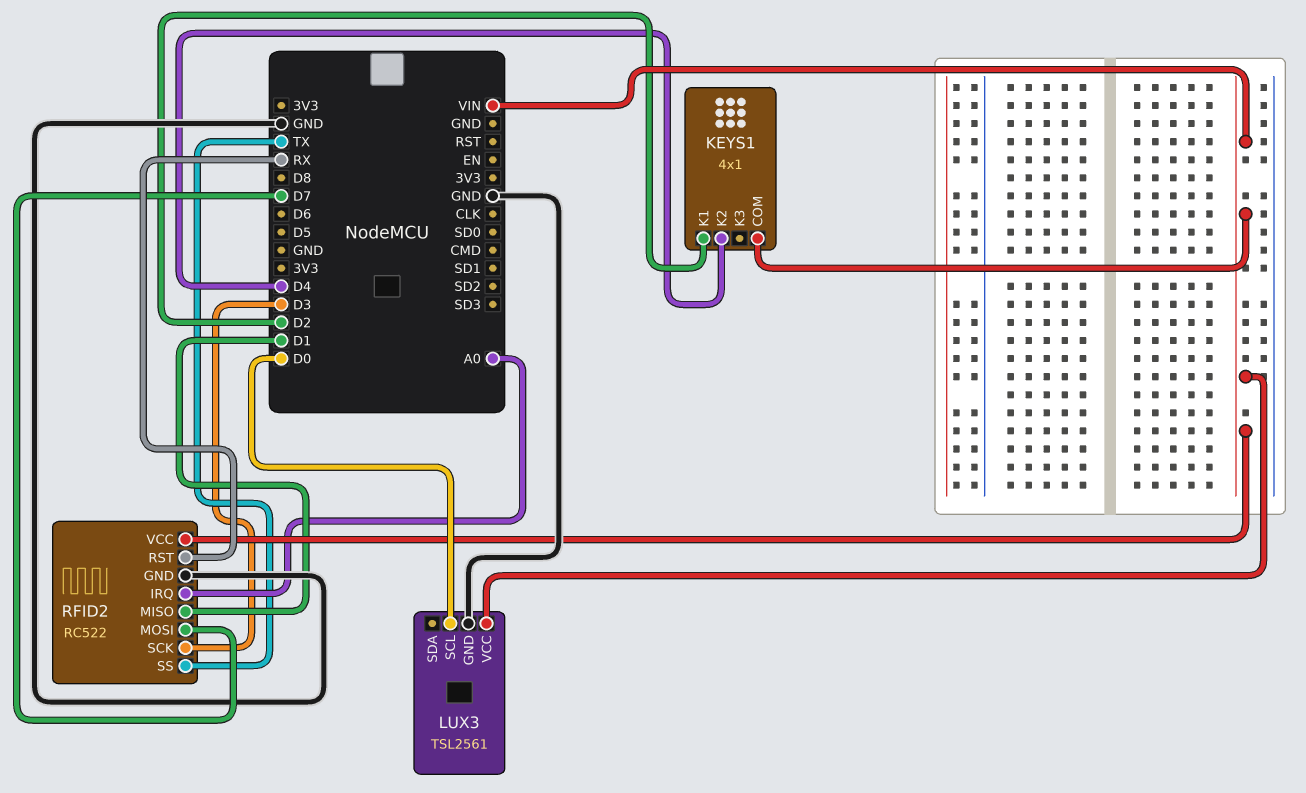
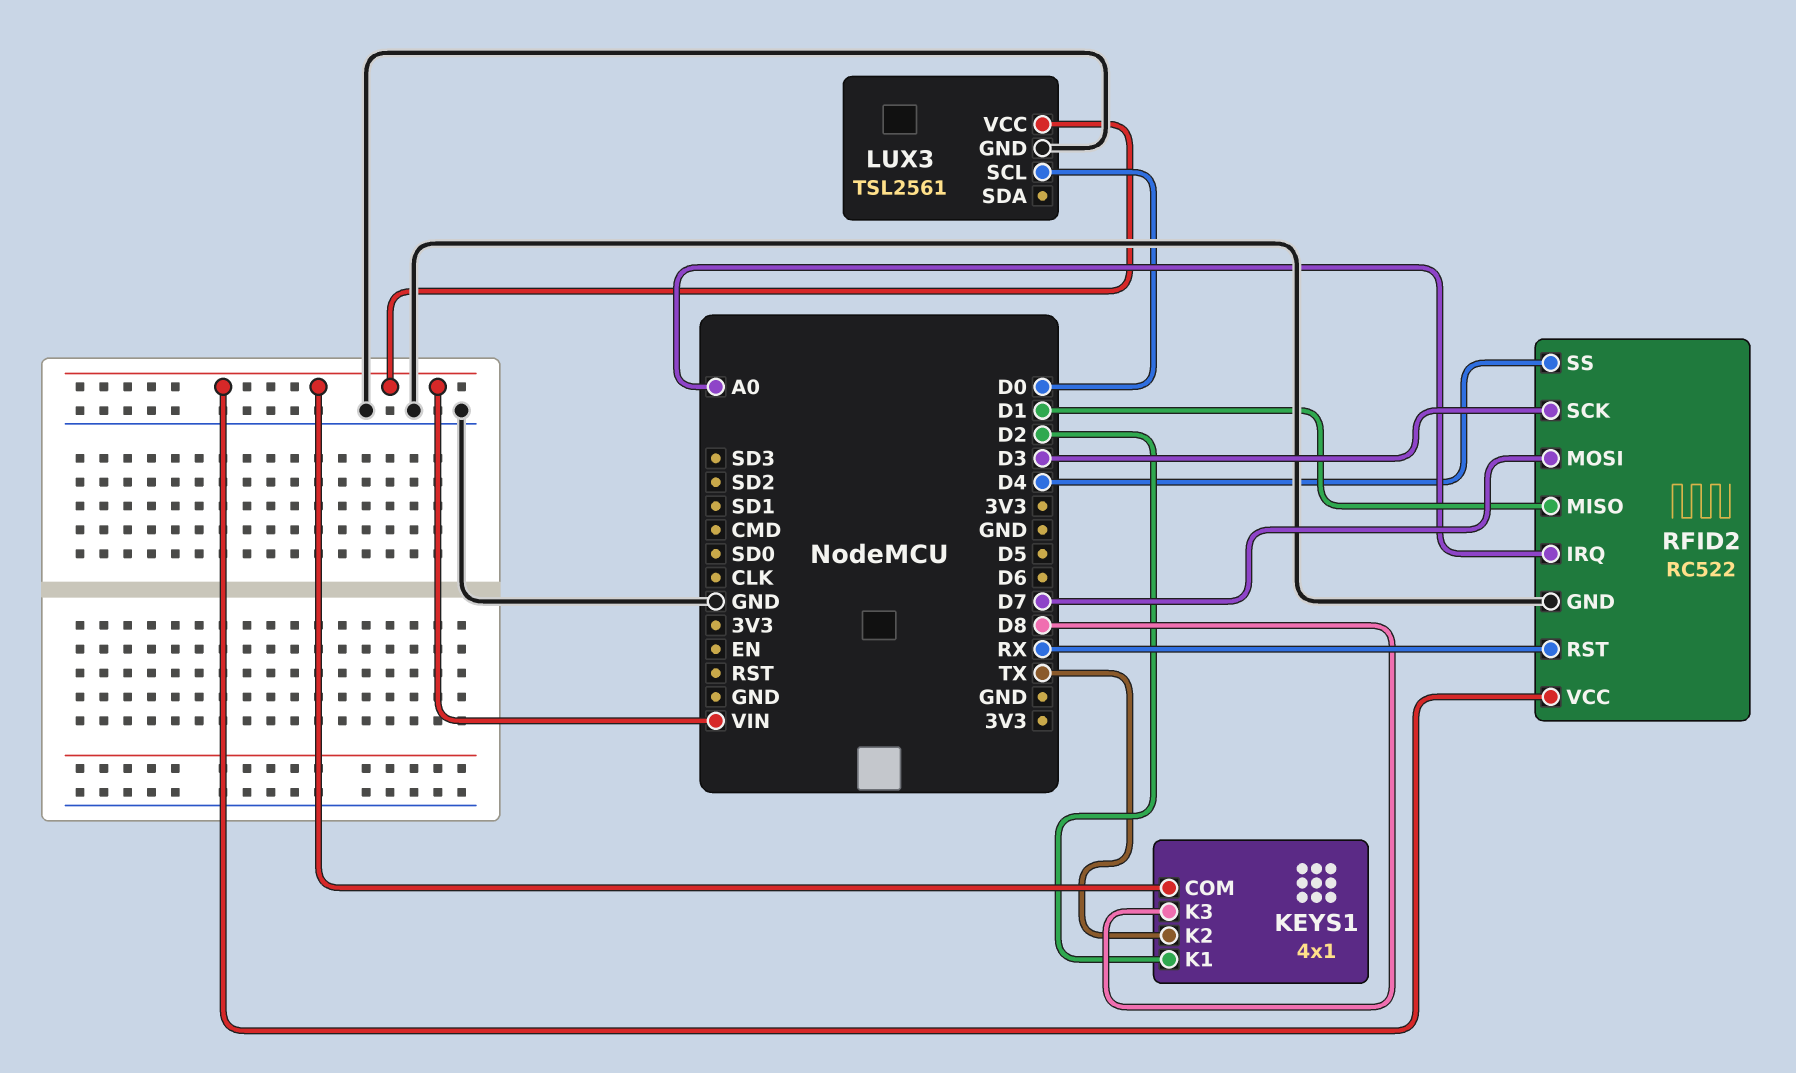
KEYS1 pin K2: D4 -> TX
KEYS1 pin K3: none -> D8
RFID2 pin SS: TX -> D4

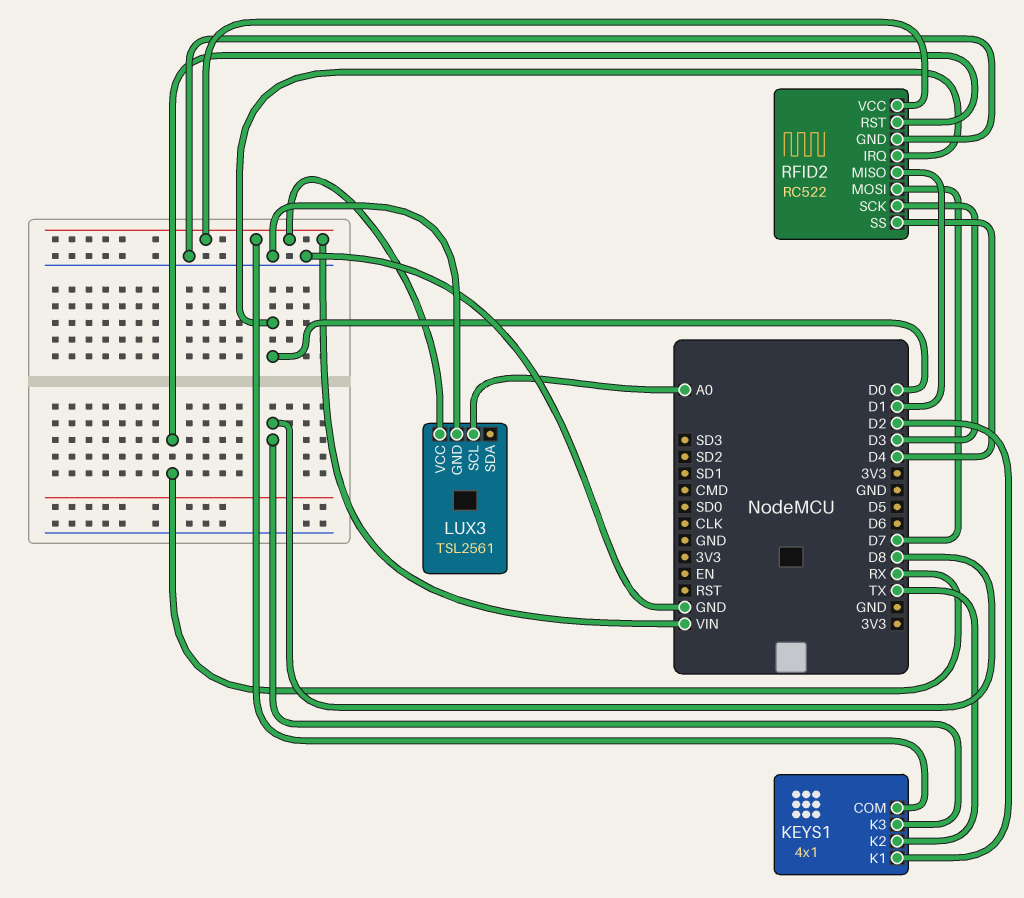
LUX3 pin SCL: D0 -> A0
RFID2 pin IRQ: A0 -> D0

